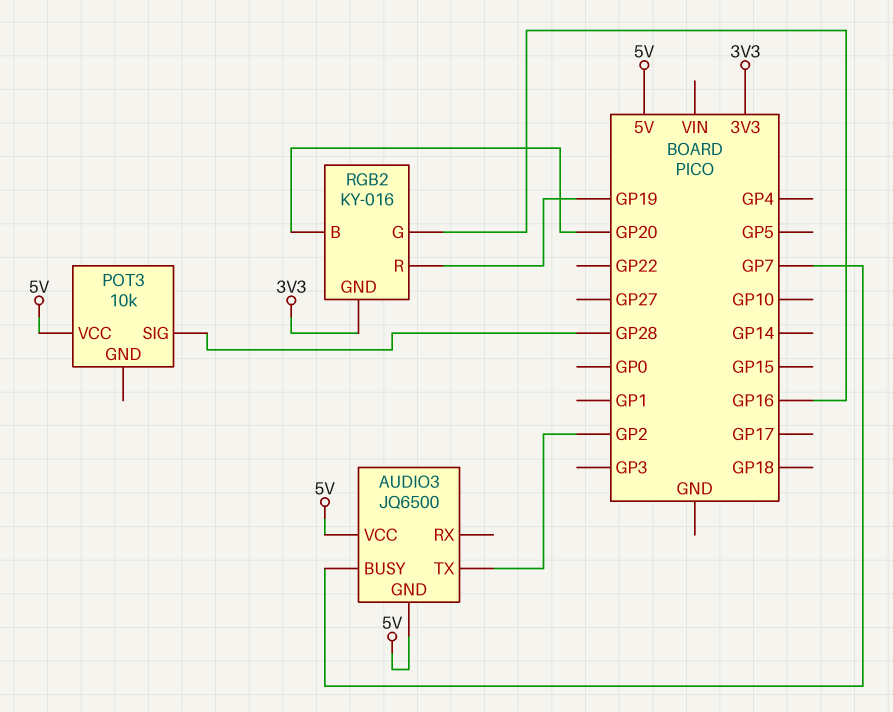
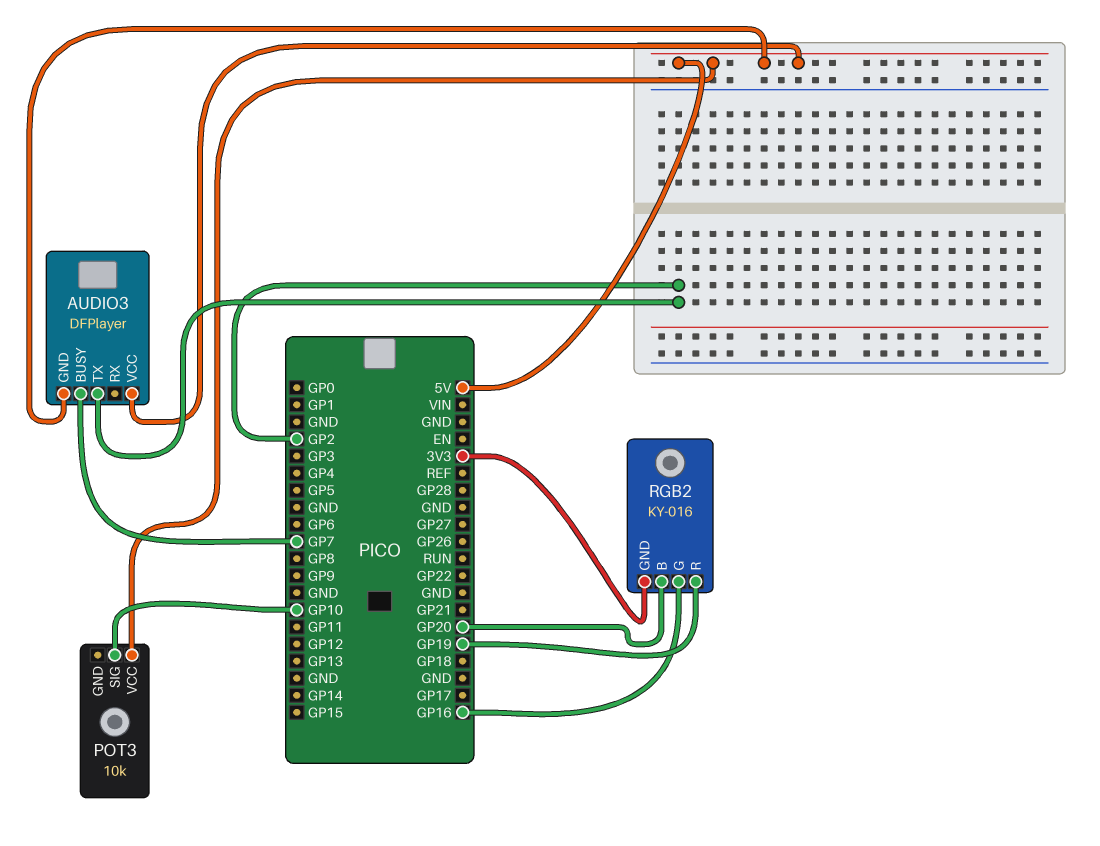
AUDIO3: JQ6500 -> DFPlayer
POT3 pin SIG: GP28 -> GP10

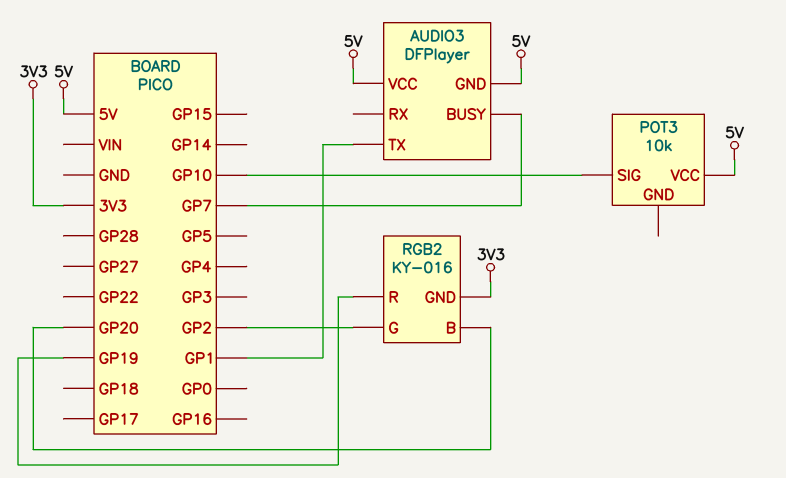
AUDIO3 pin TX: GP2 -> GP1
RGB2 pin G: GP16 -> GP2

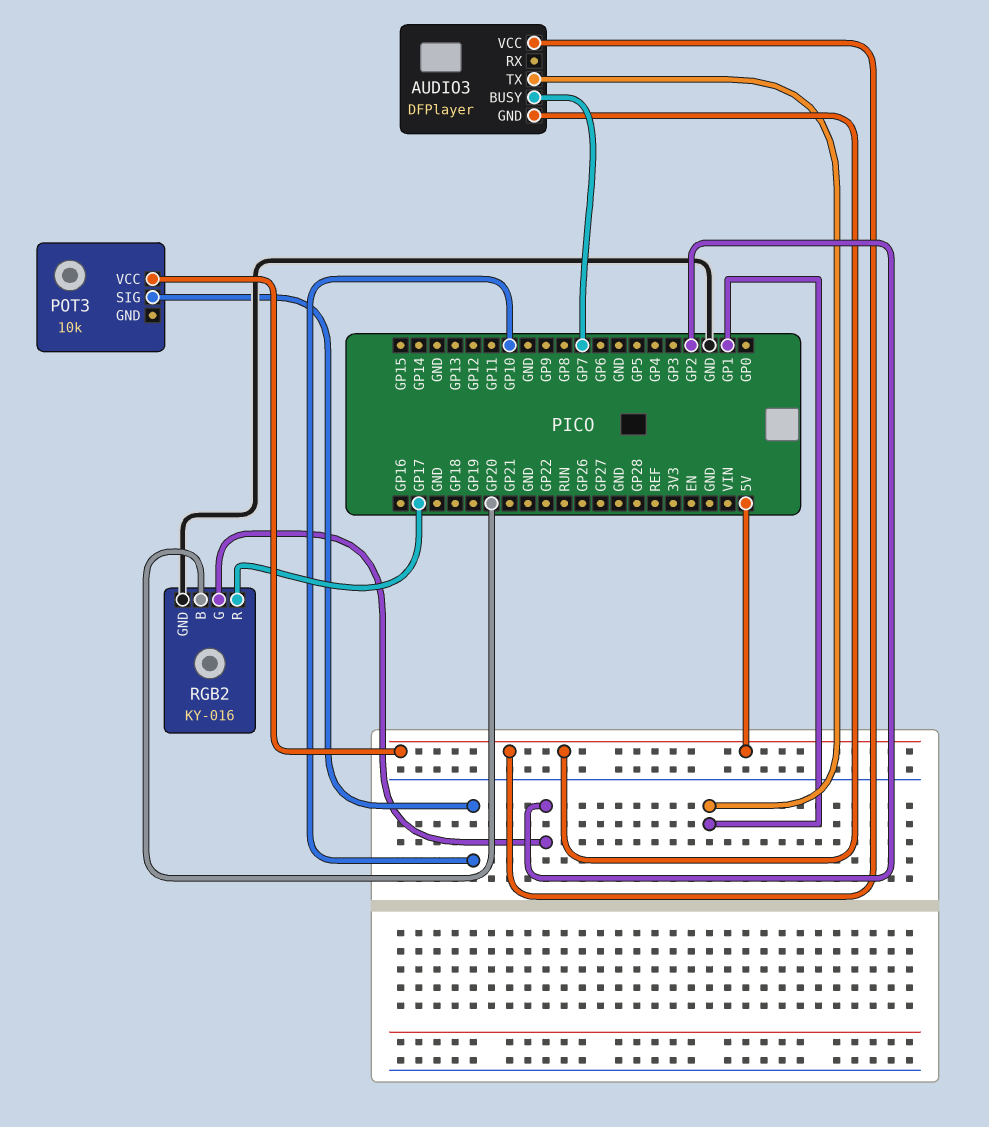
RGB2 pin GND: 3V3 -> GND
RGB2 pin R: GP19 -> GP17

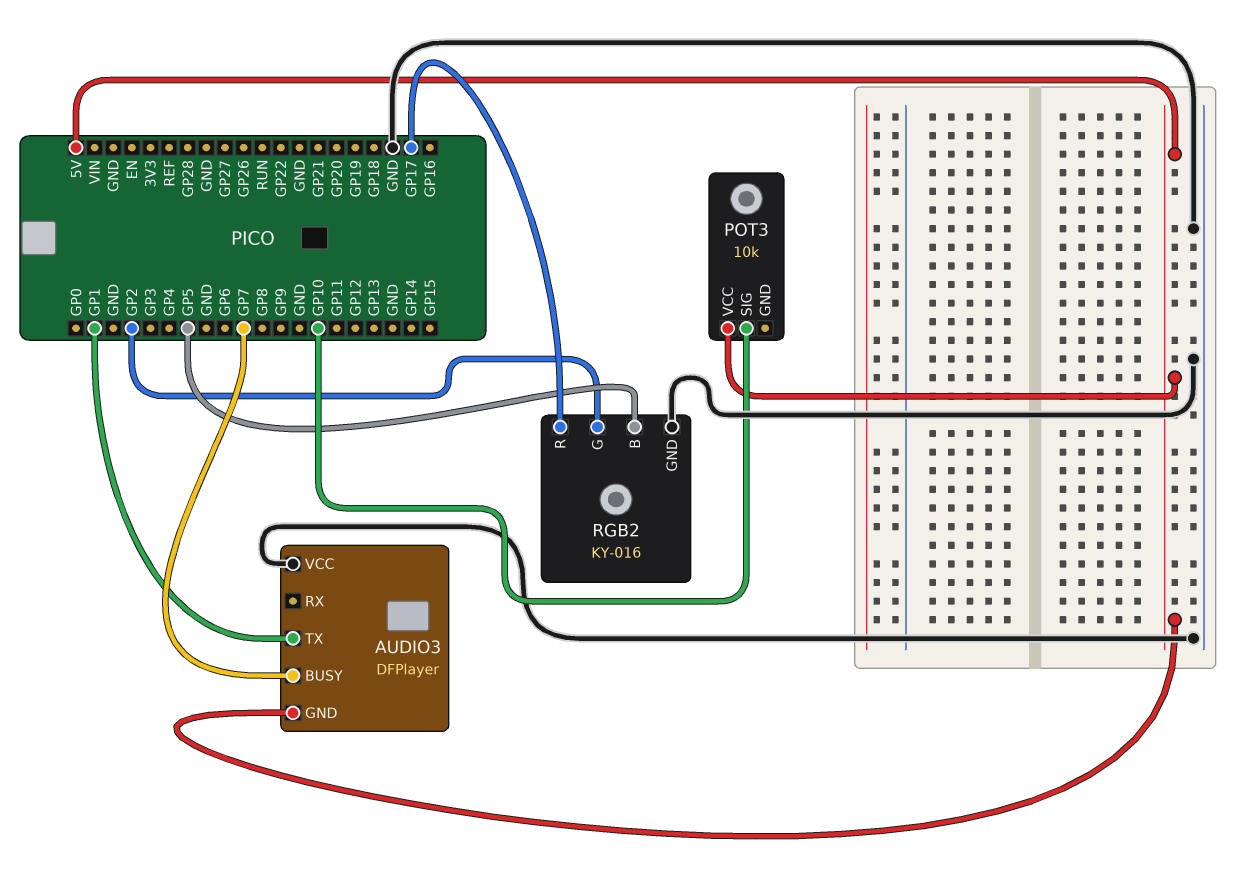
AUDIO3 pin VCC: 5V -> GND
RGB2 pin B: GP20 -> GP5

